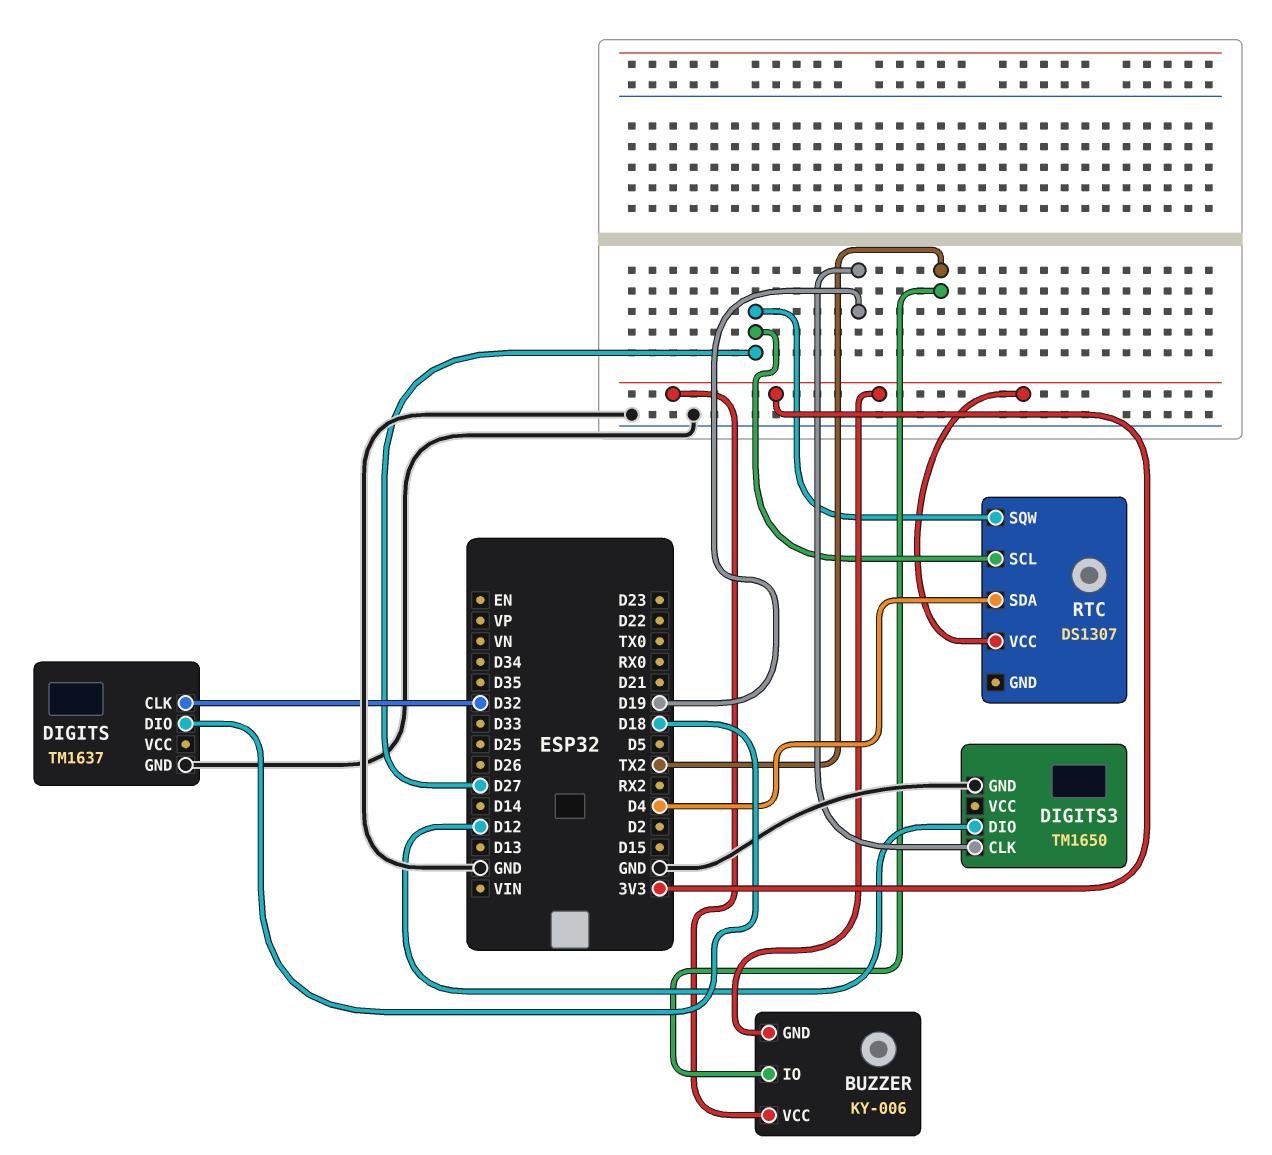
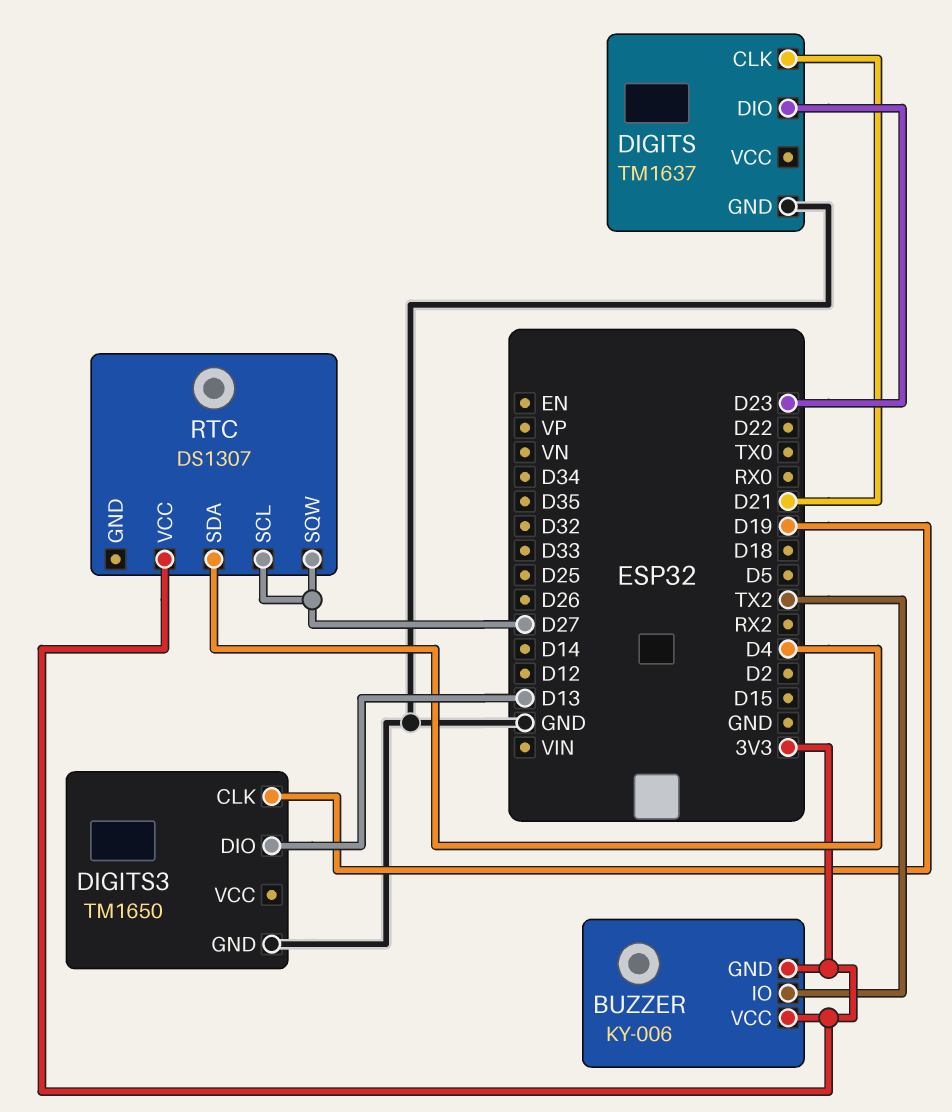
DIGITS pin CLK: D32 -> D21
DIGITS pin DIO: D18 -> D23
DIGITS3 pin DIO: D12 -> D13

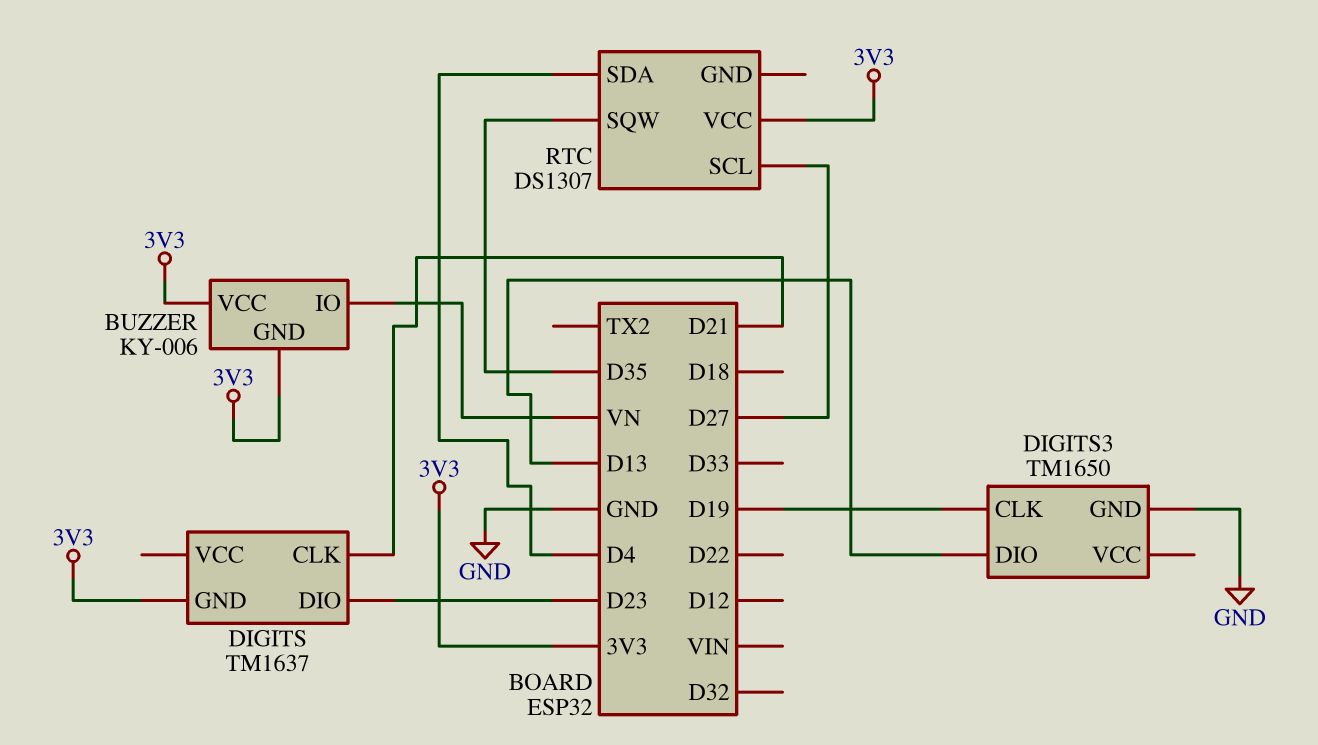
BUZZER pin IO: TX2 -> VN
DIGITS pin GND: GND -> 3V3
RTC pin SQW: D27 -> D35

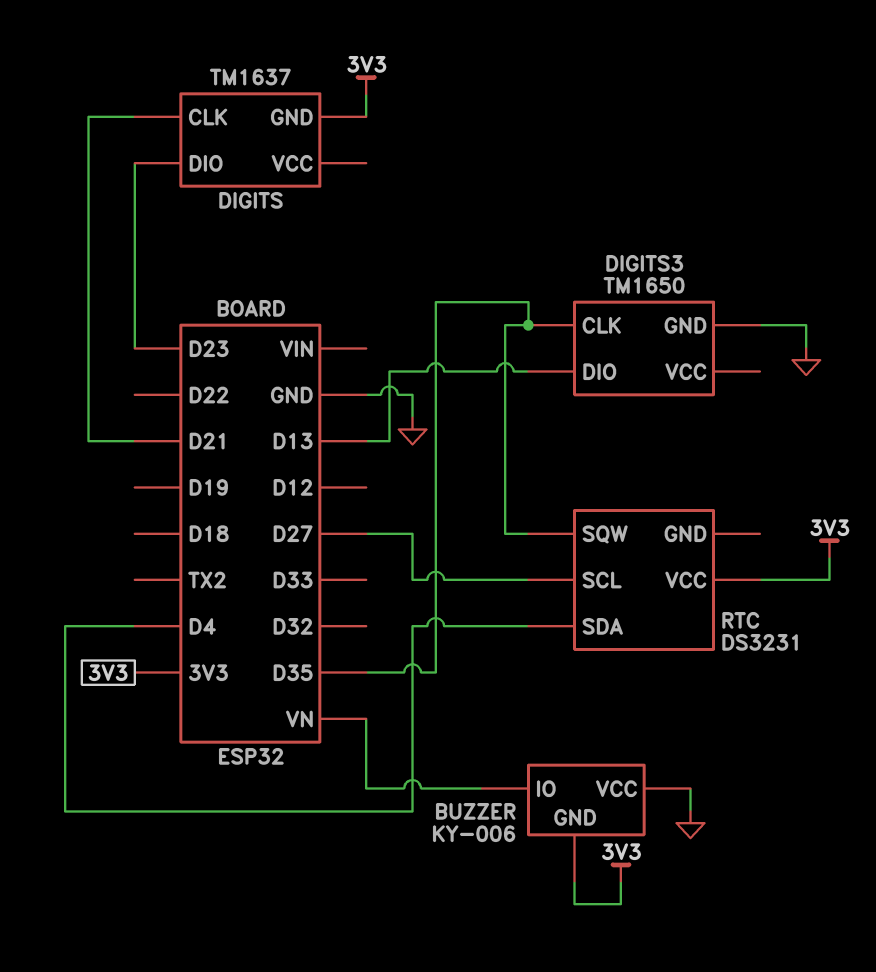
BUZZER pin VCC: 3V3 -> GND
DIGITS3 pin CLK: D19 -> D35
RTC: DS1307 -> DS3231

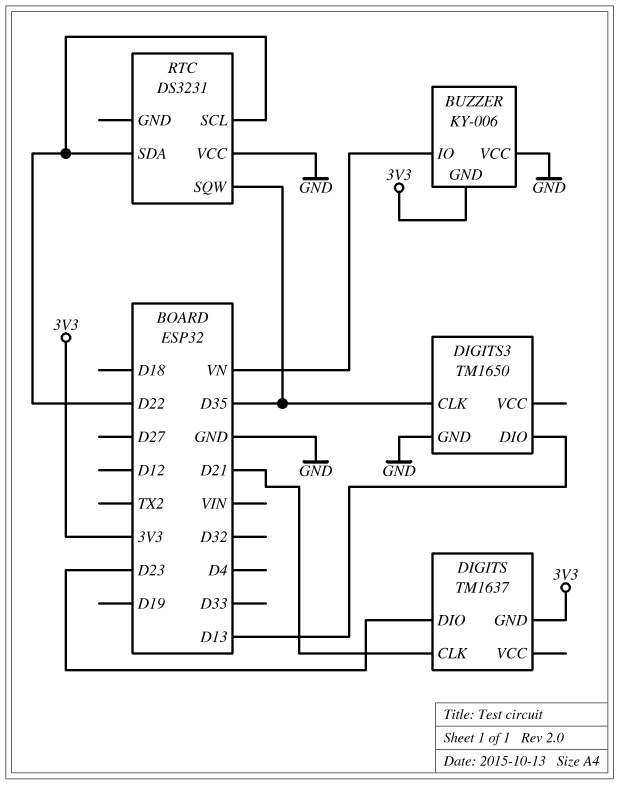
RTC pin SCL: D27 -> D22
RTC pin SDA: D4 -> D22
RTC pin VCC: 3V3 -> GND

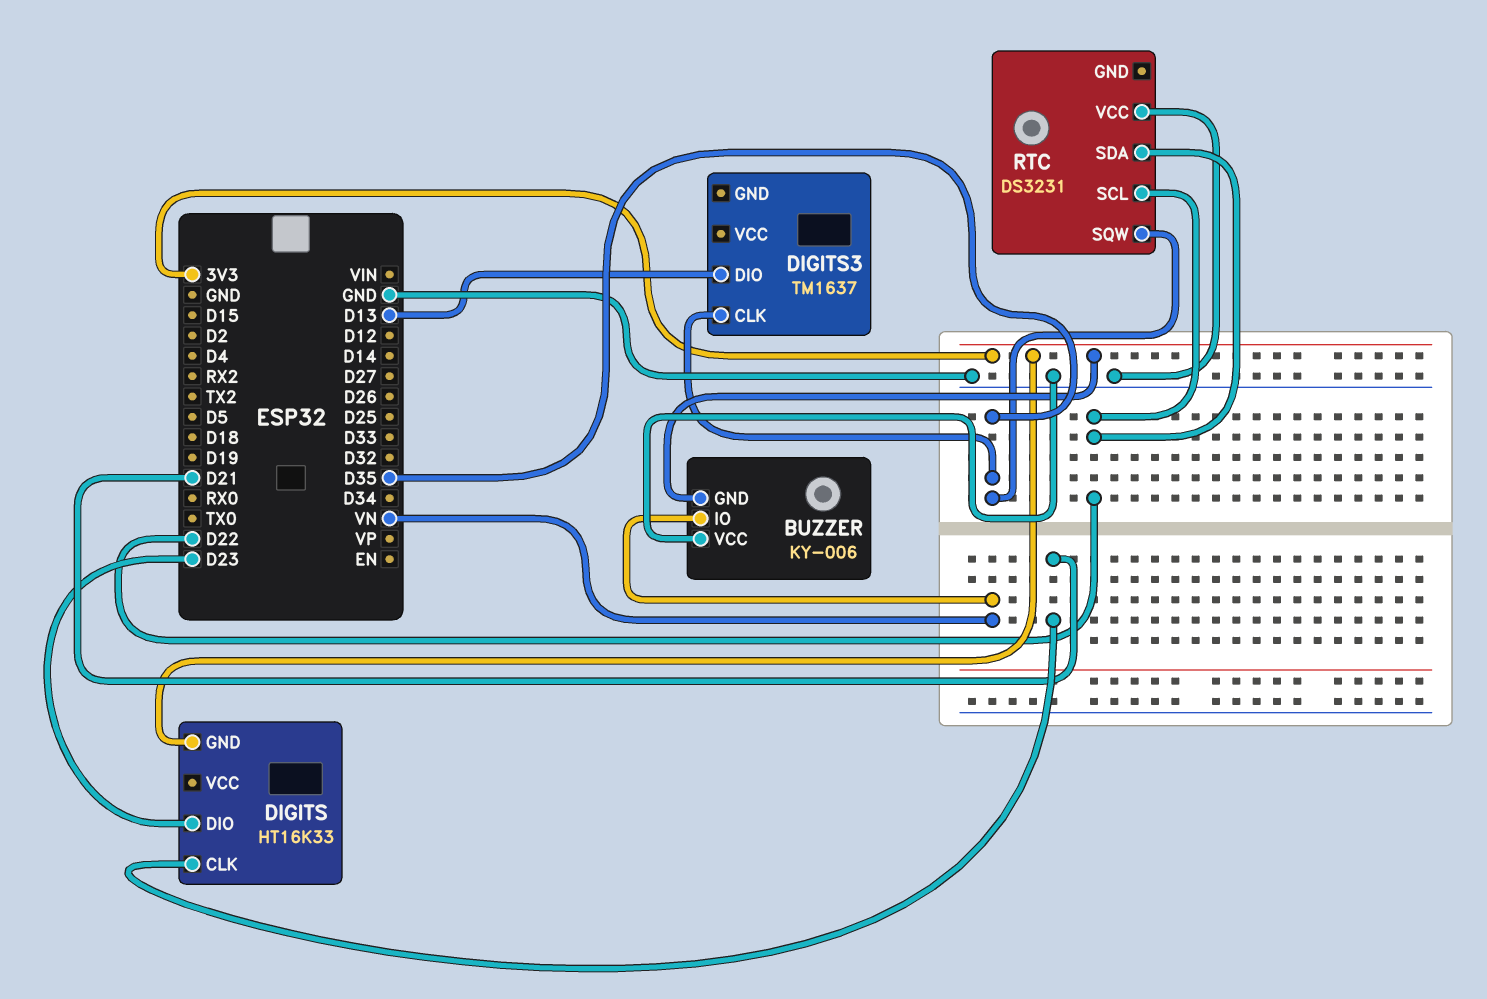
DIGITS: TM1637 -> HT16K33
DIGITS3: TM1650 -> TM1637
DIGITS3 pin GND: GND -> none

